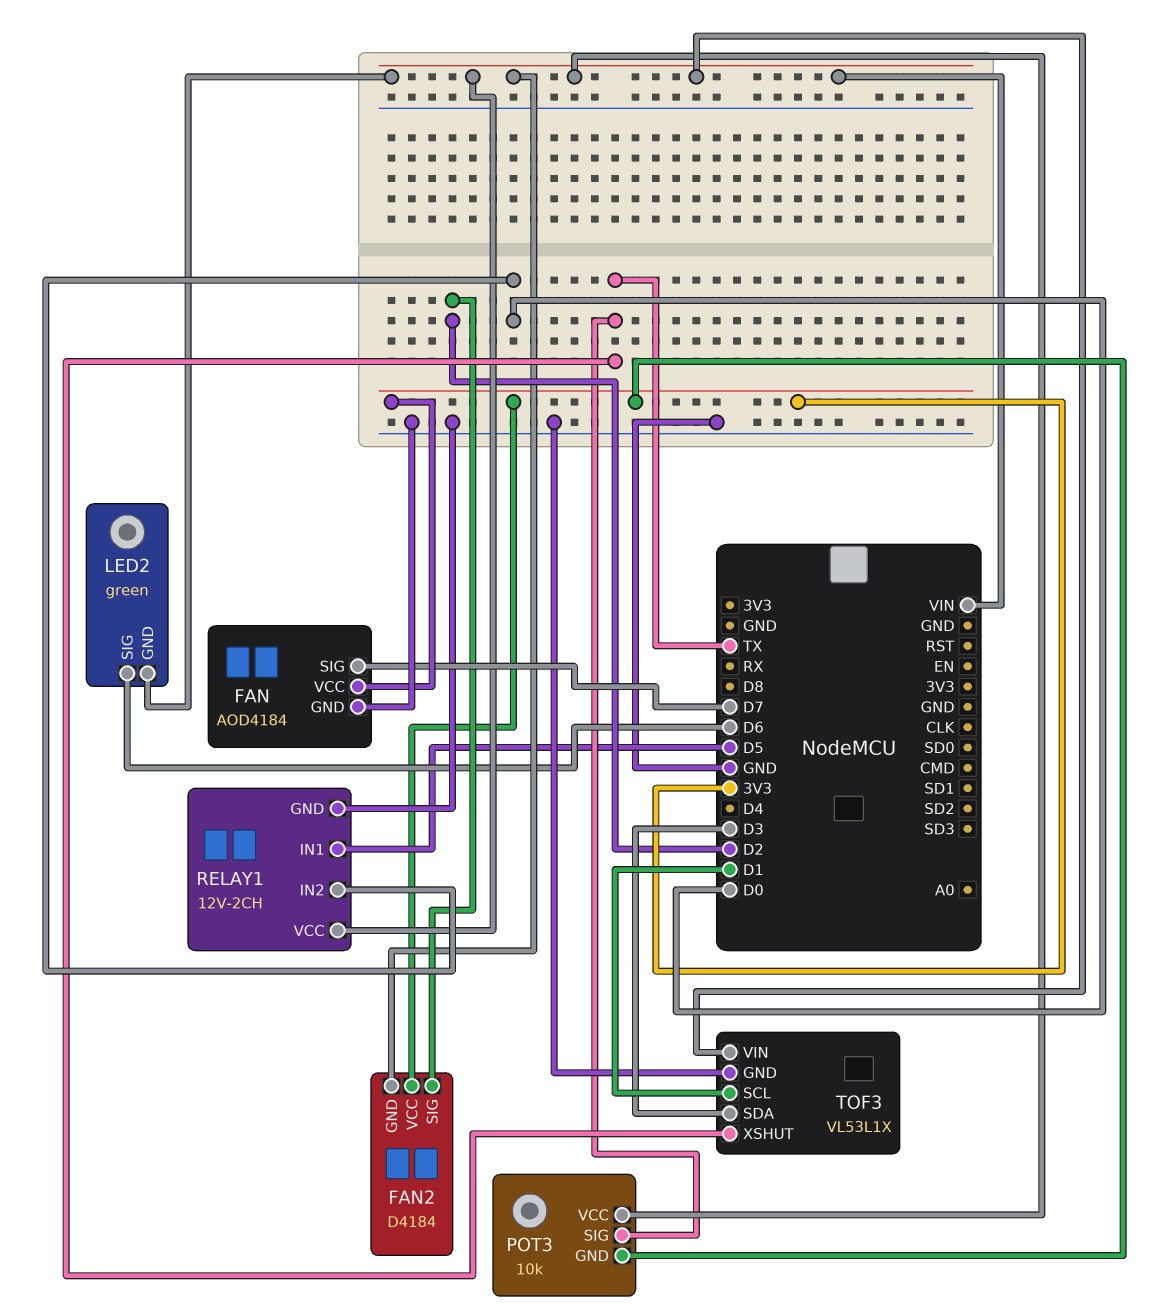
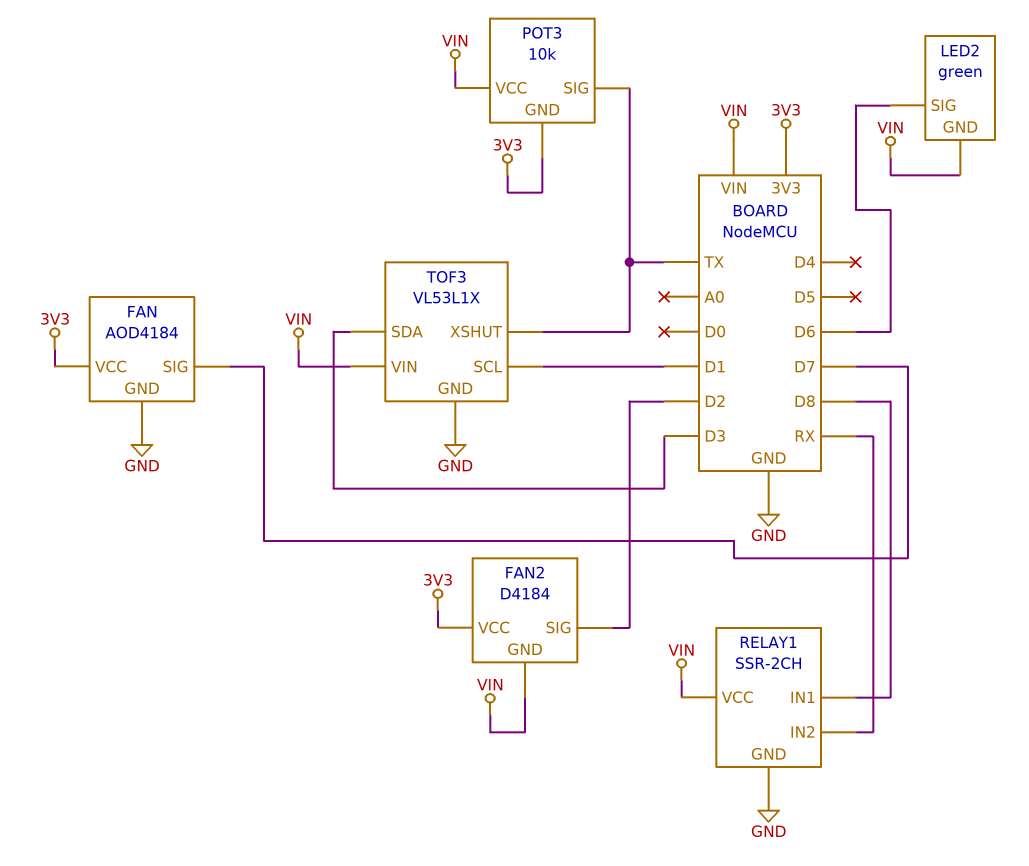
RELAY1: 12V-2CH -> SSR-2CH
RELAY1 pin IN1: D5 -> D8
RELAY1 pin IN2: D0 -> RX

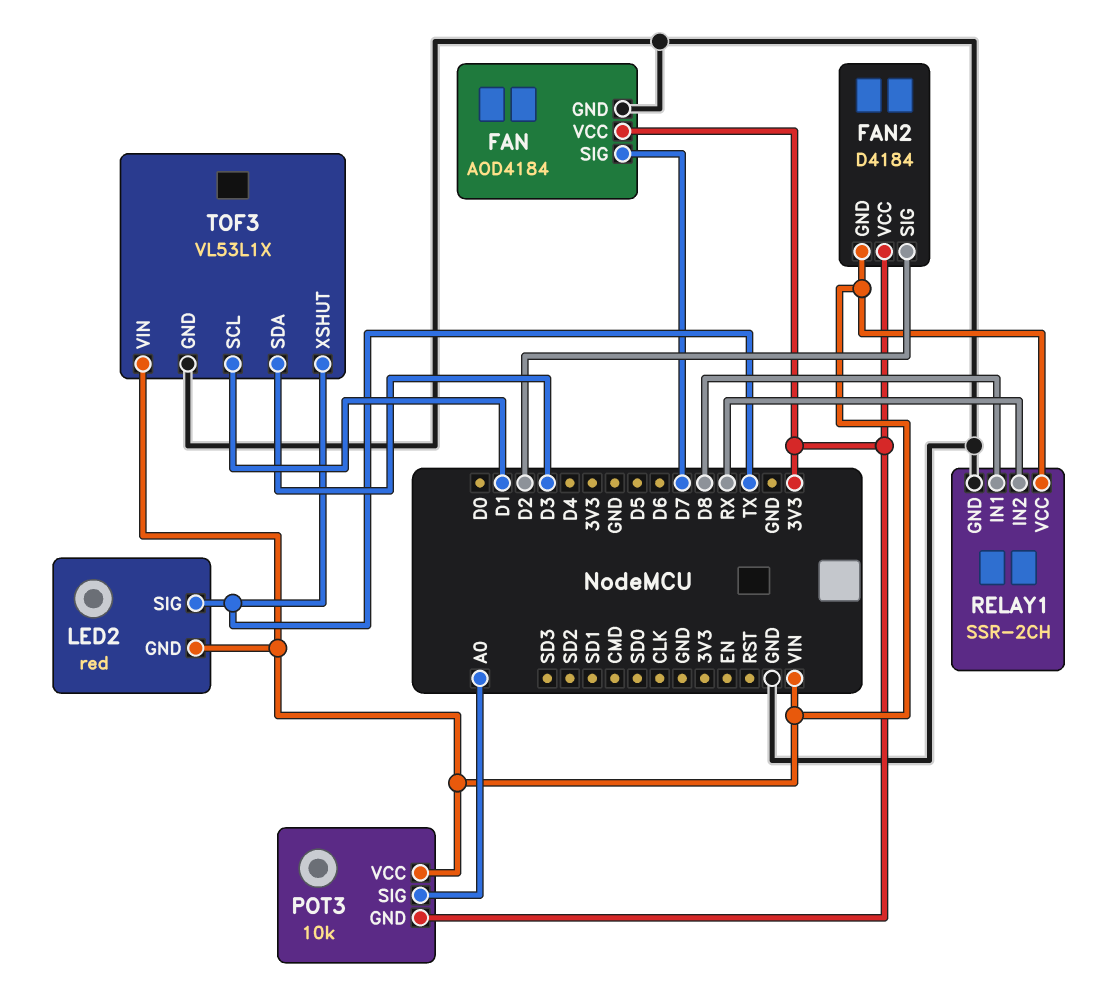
LED2: green -> red
LED2 pin SIG: D6 -> TX
POT3 pin SIG: TX -> A0

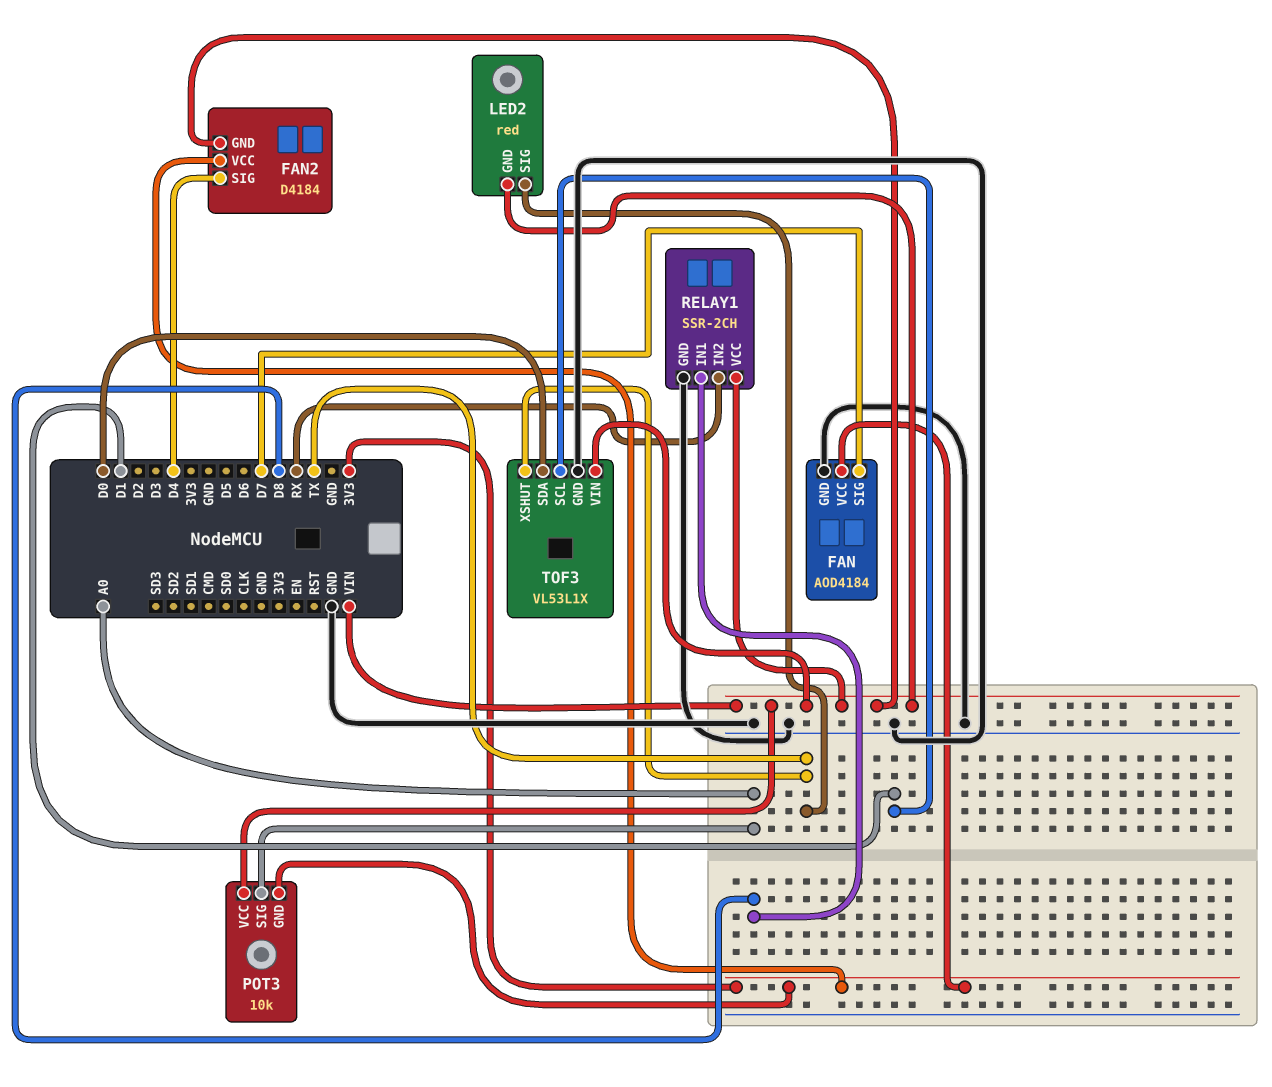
FAN2 pin SIG: D2 -> D4
TOF3 pin SDA: D3 -> D0

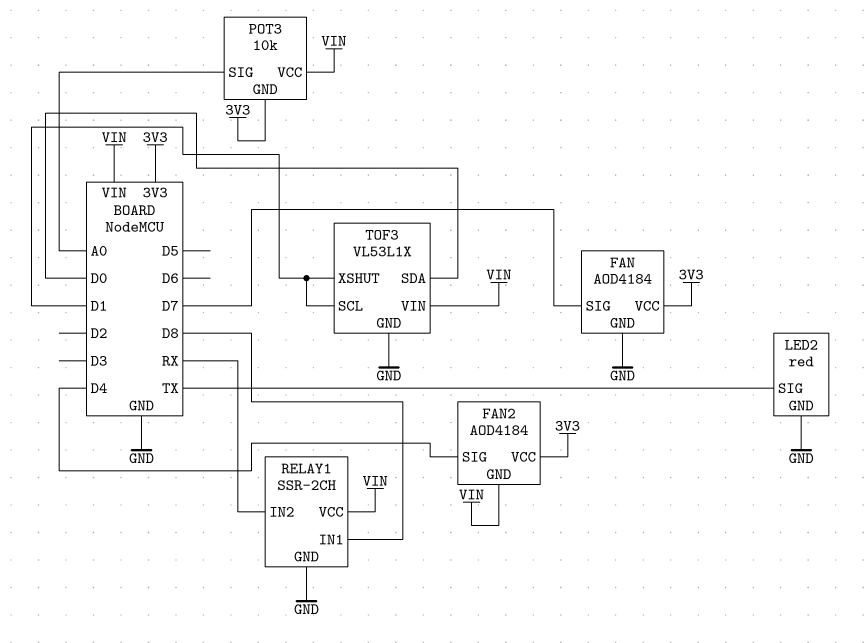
FAN2: D4184 -> AOD4184
LED2 pin GND: VIN -> GND
TOF3 pin XSHUT: TX -> D1

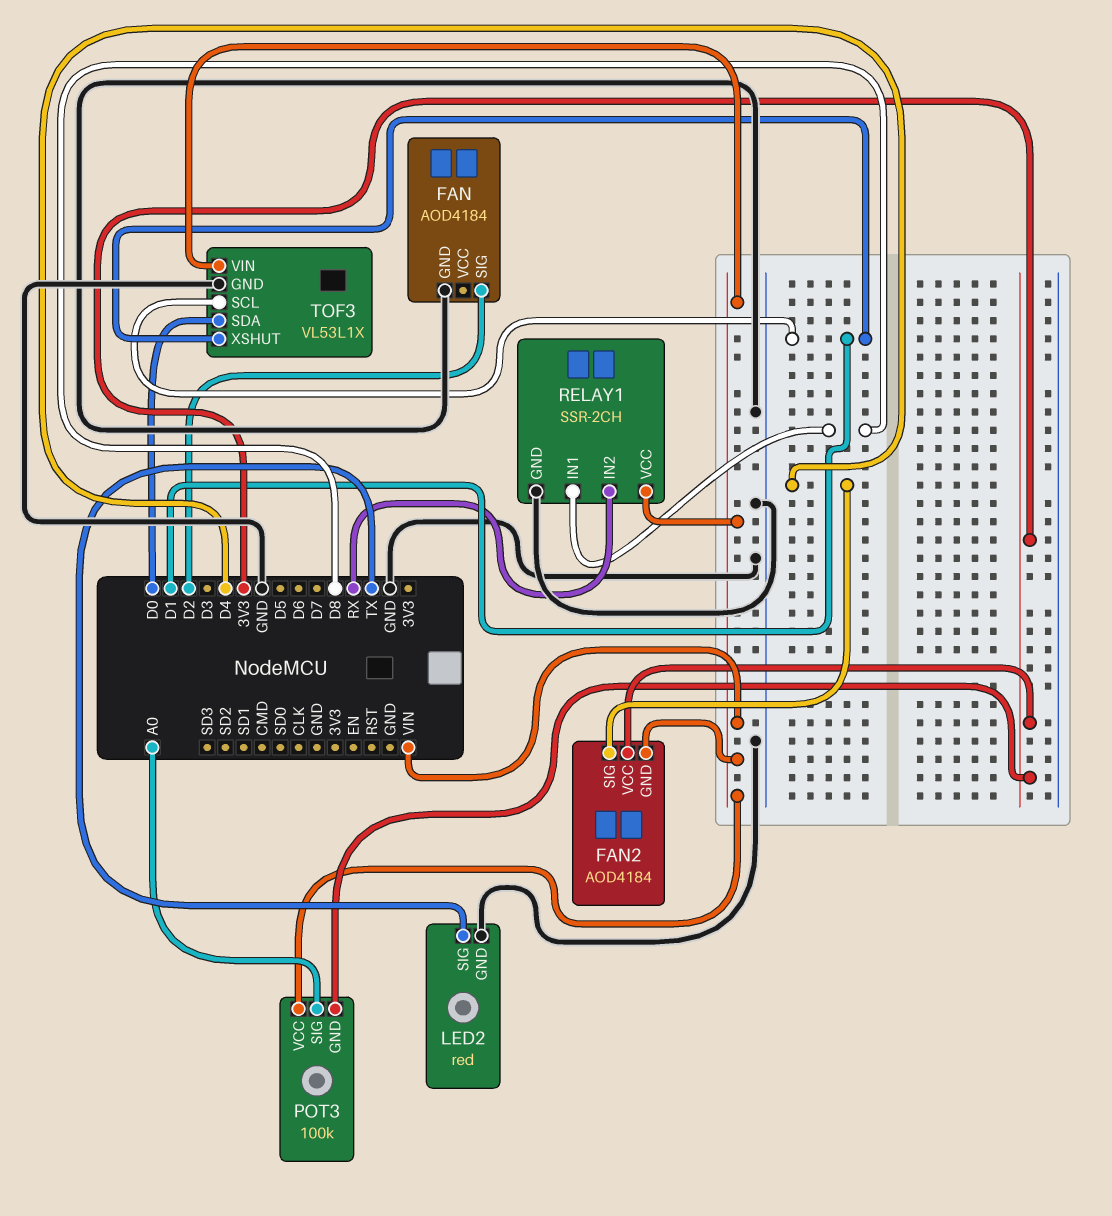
FAN pin SIG: D7 -> D2
FAN pin VCC: 3V3 -> none
POT3: 10k -> 100k

